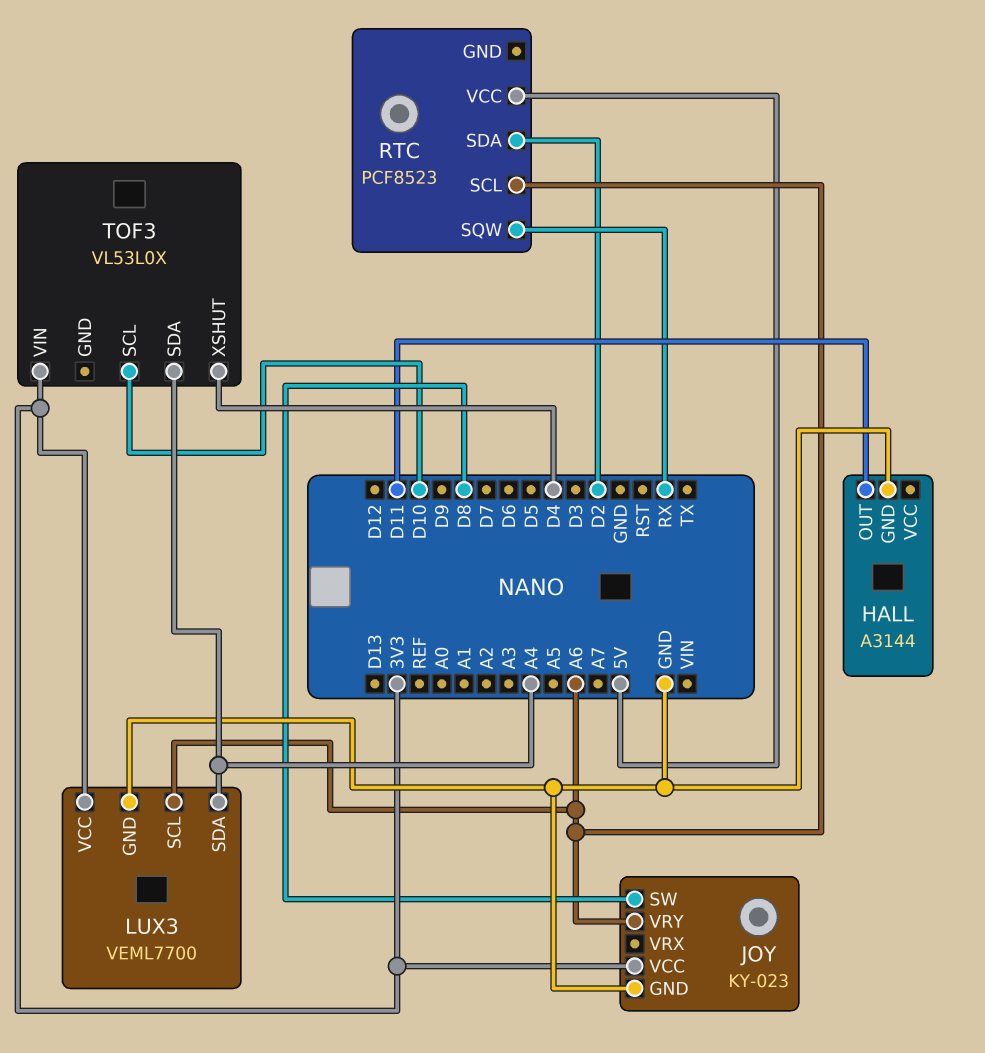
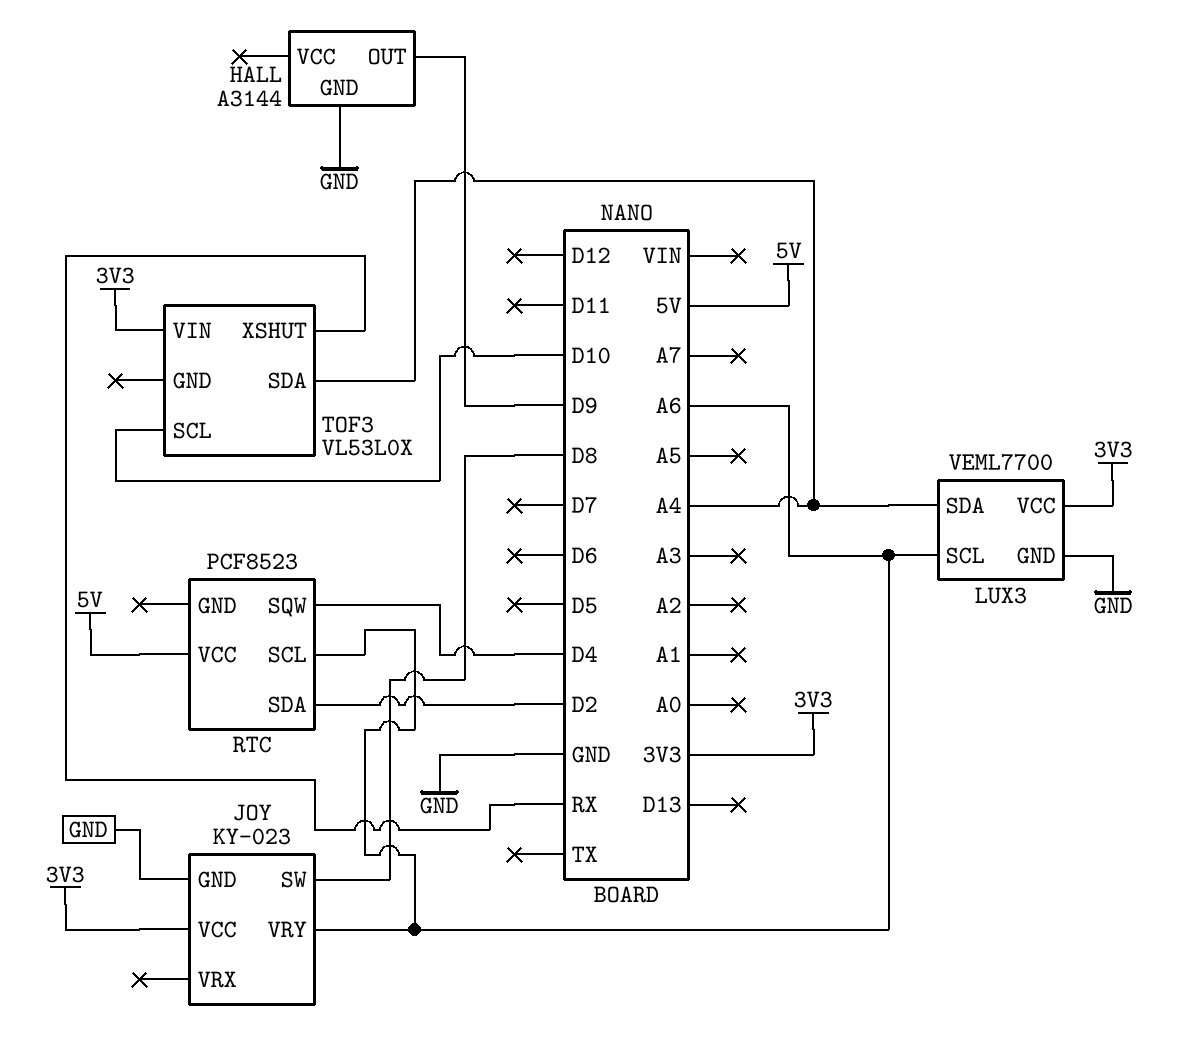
HALL pin OUT: D11 -> D9
RTC pin SQW: RX -> D4
TOF3 pin XSHUT: D4 -> RX

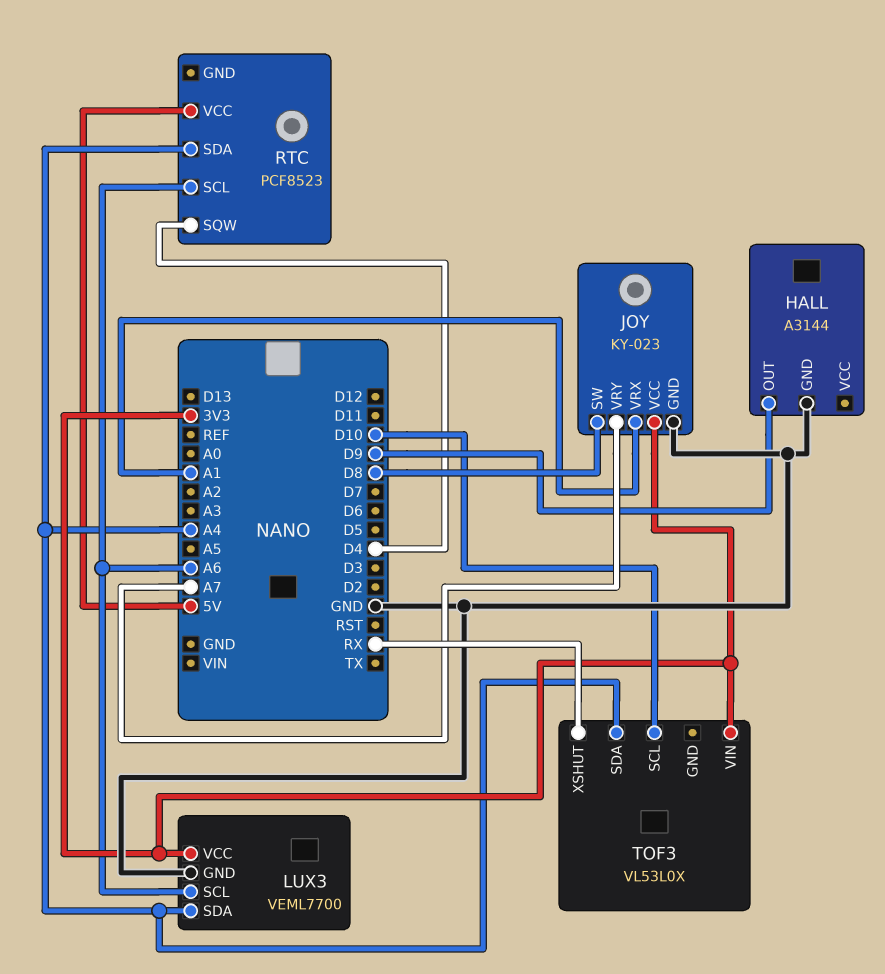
JOY pin VRX: none -> A1
JOY pin VRY: A6 -> A7
RTC pin SDA: D2 -> A4

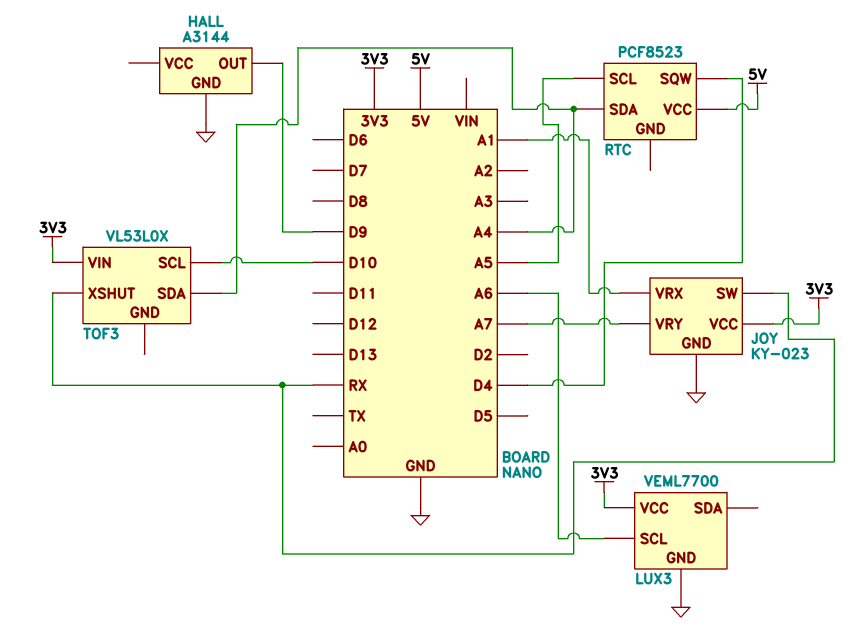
JOY pin SW: D8 -> RX
LUX3 pin SDA: A4 -> none
RTC pin SCL: A6 -> A5

